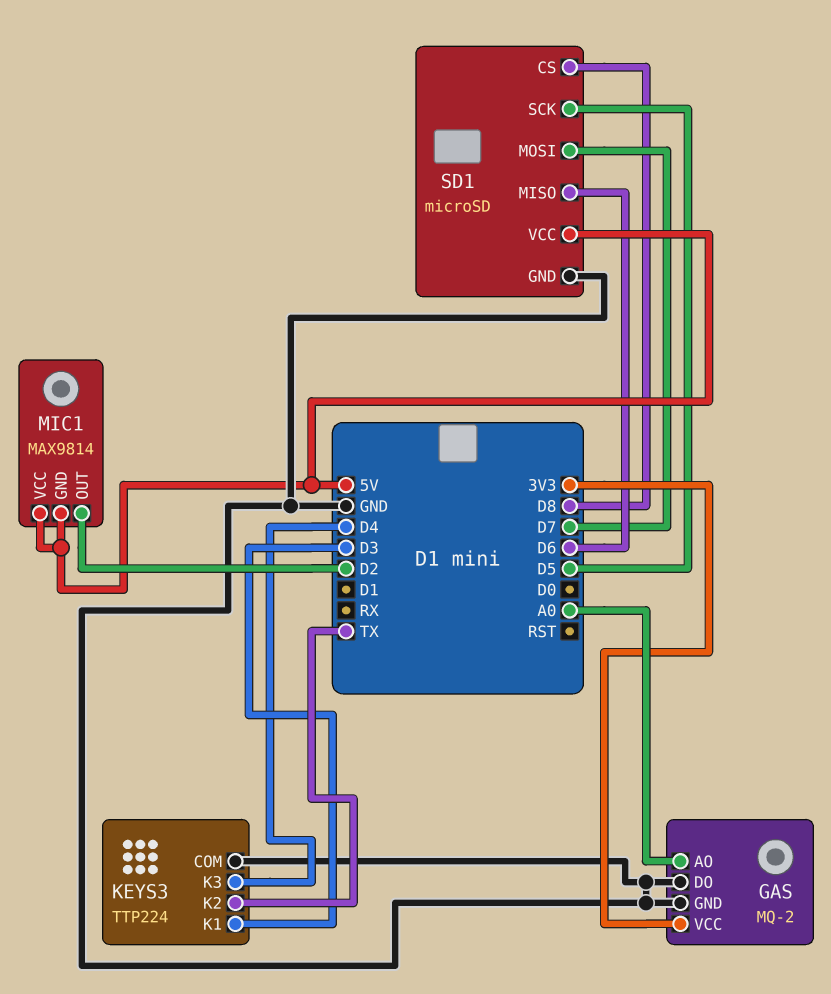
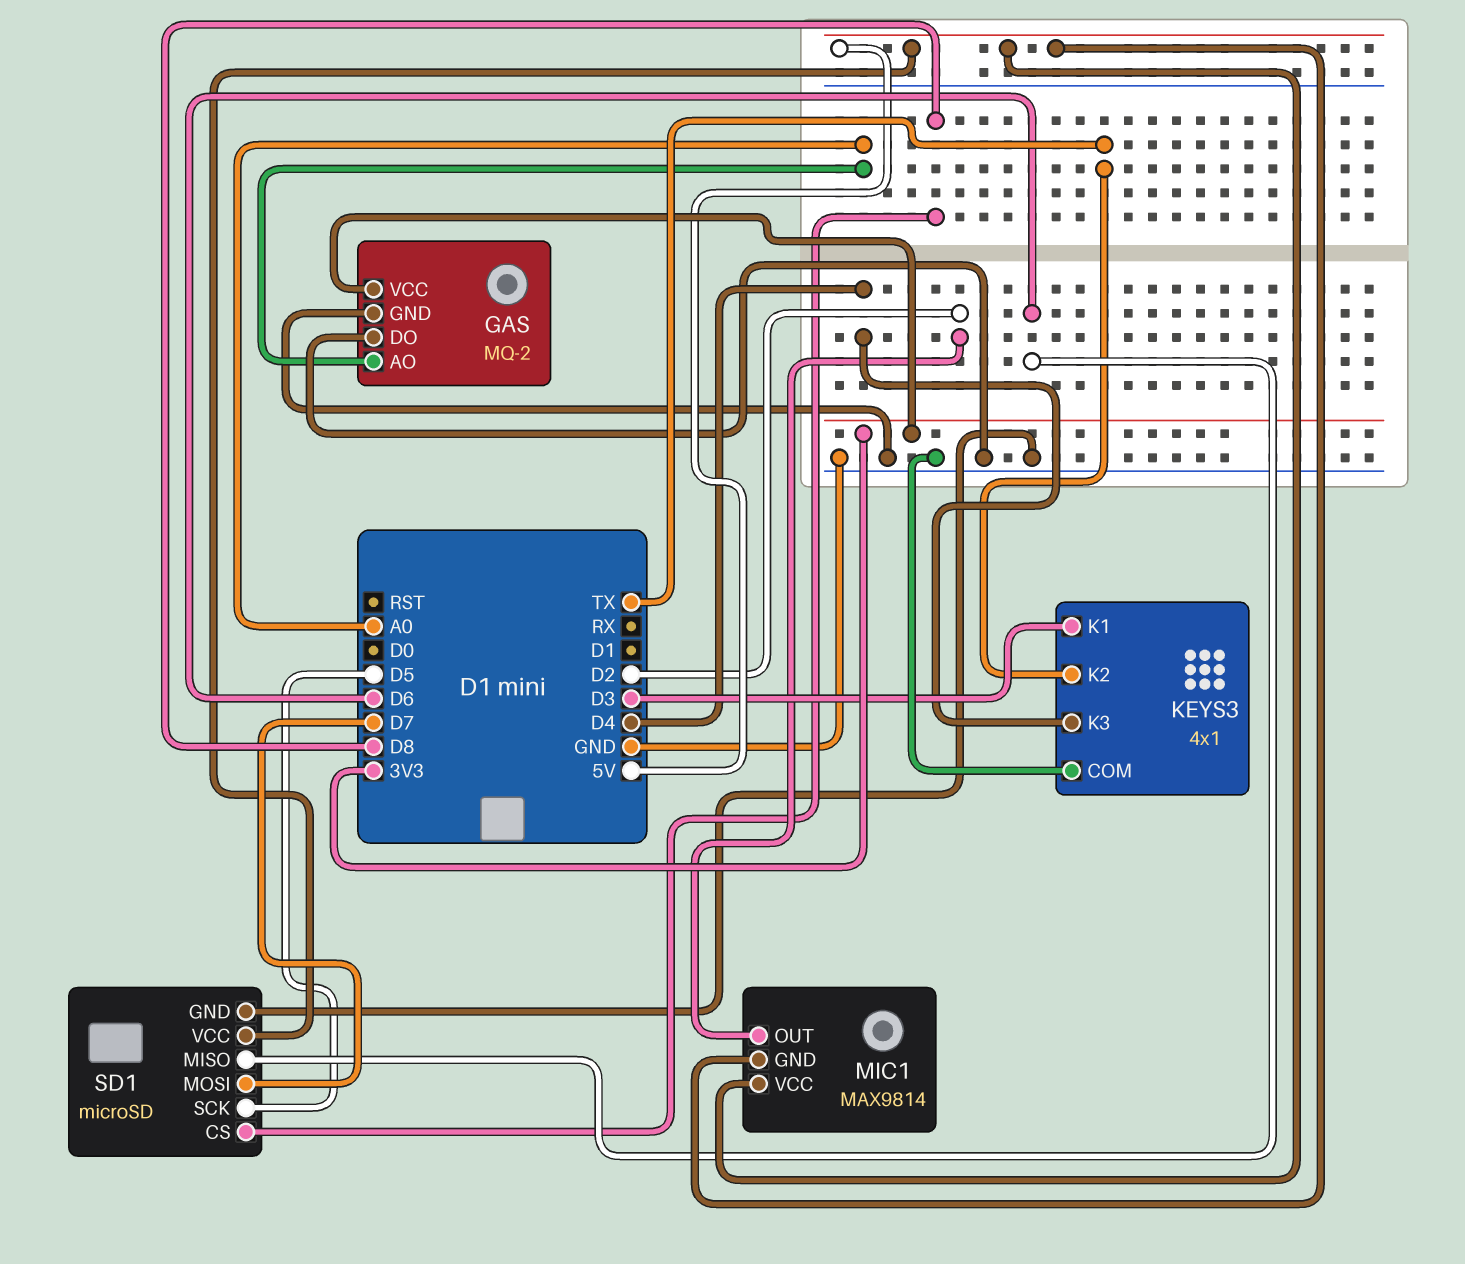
KEYS3: TTP224 -> 4x1

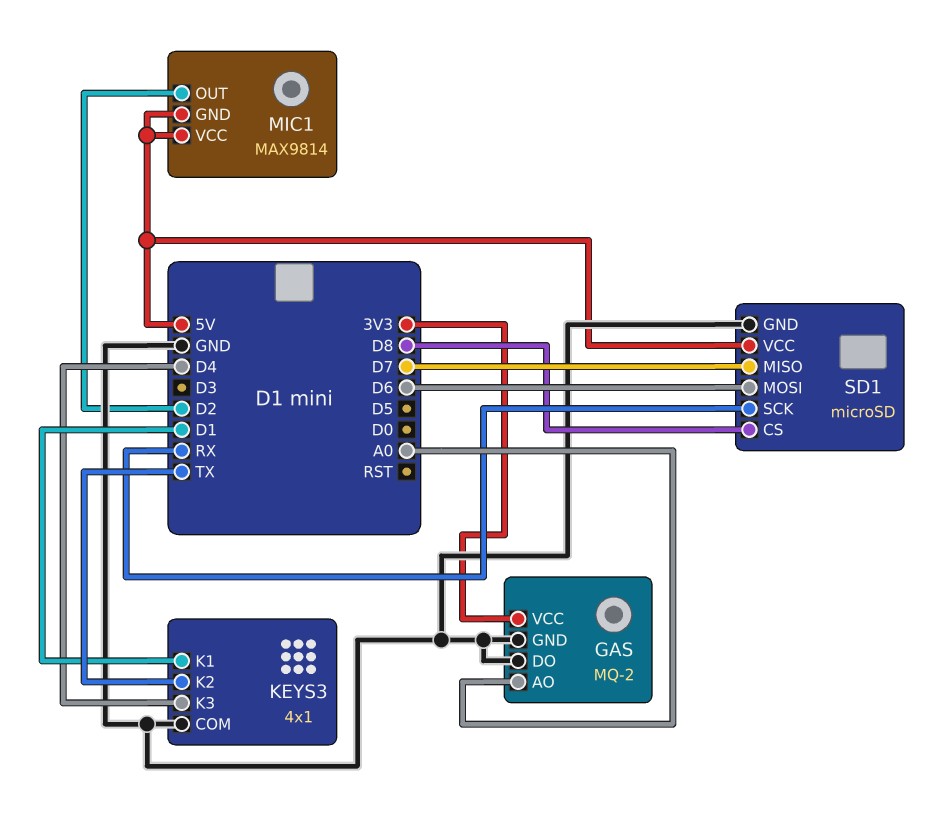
KEYS3 pin K1: D3 -> D1
SD1 pin MISO: D6 -> D7
SD1 pin MOSI: D7 -> D6
SD1 pin SCK: D5 -> RX

